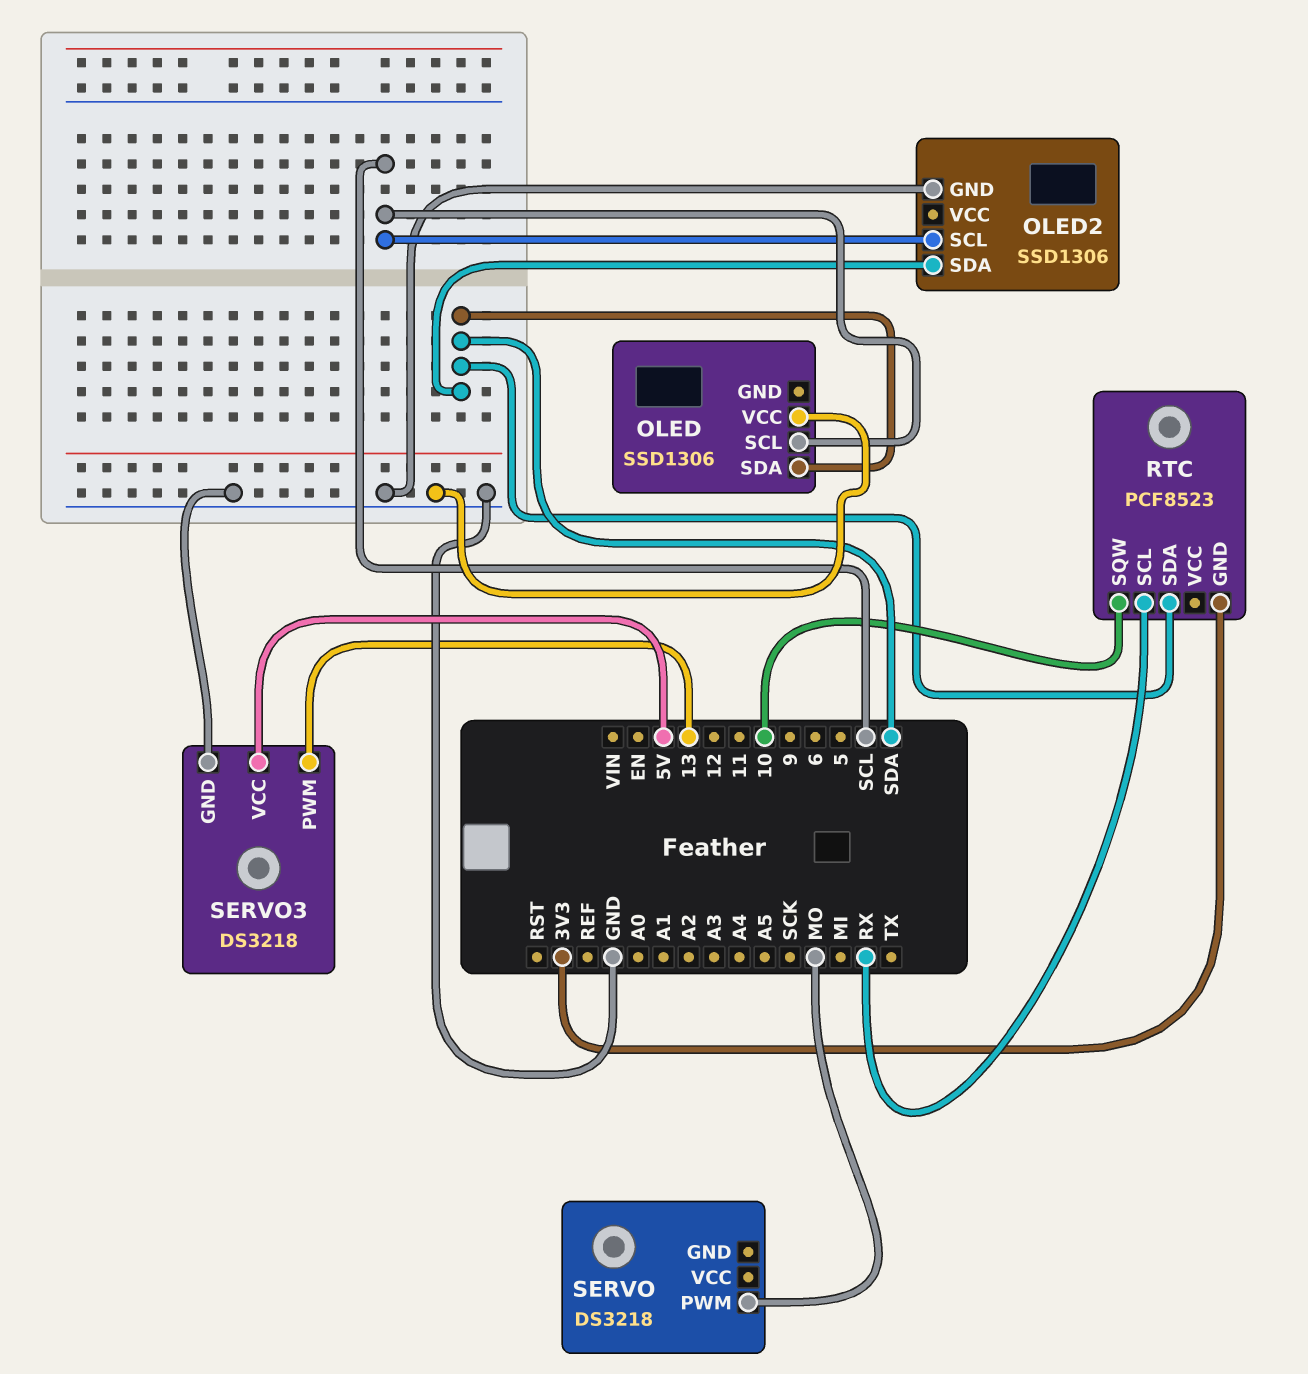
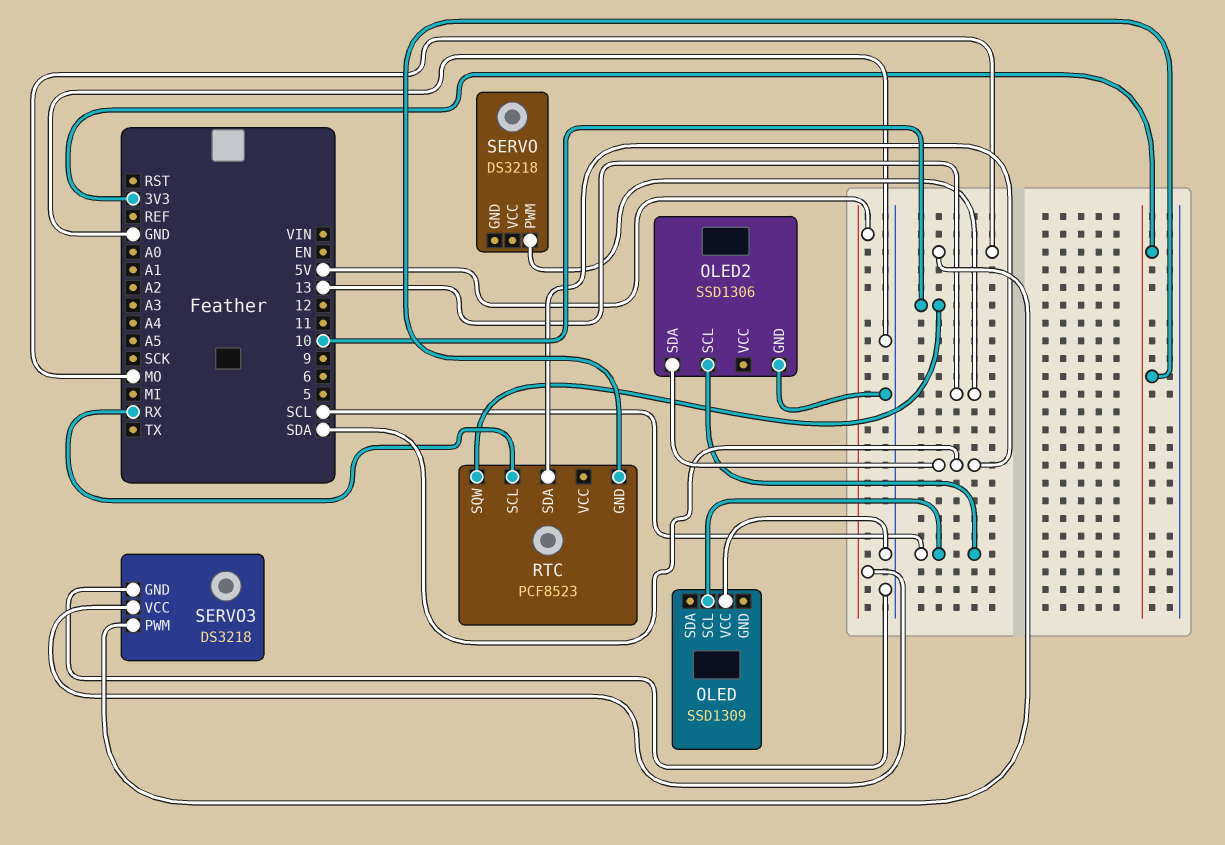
OLED: SSD1306 -> SSD1309
OLED pin SDA: SDA -> none
SERVO pin PWM: MO -> 13
SERVO3 pin PWM: 13 -> MO

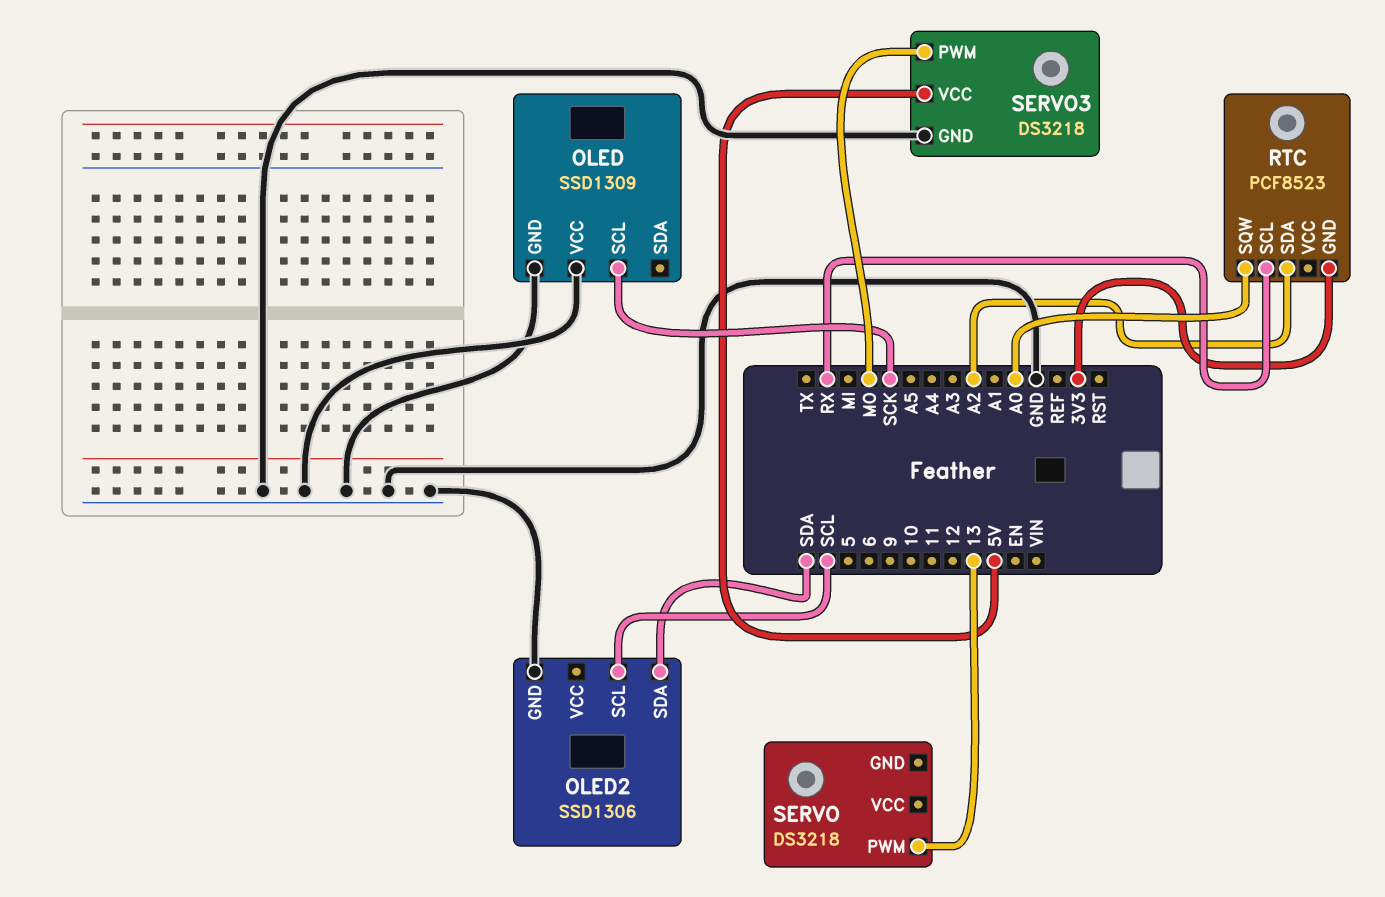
OLED pin GND: none -> GND
OLED pin SCL: SCL -> SCK
RTC pin SDA: SDA -> A2
RTC pin SQW: 10 -> A0

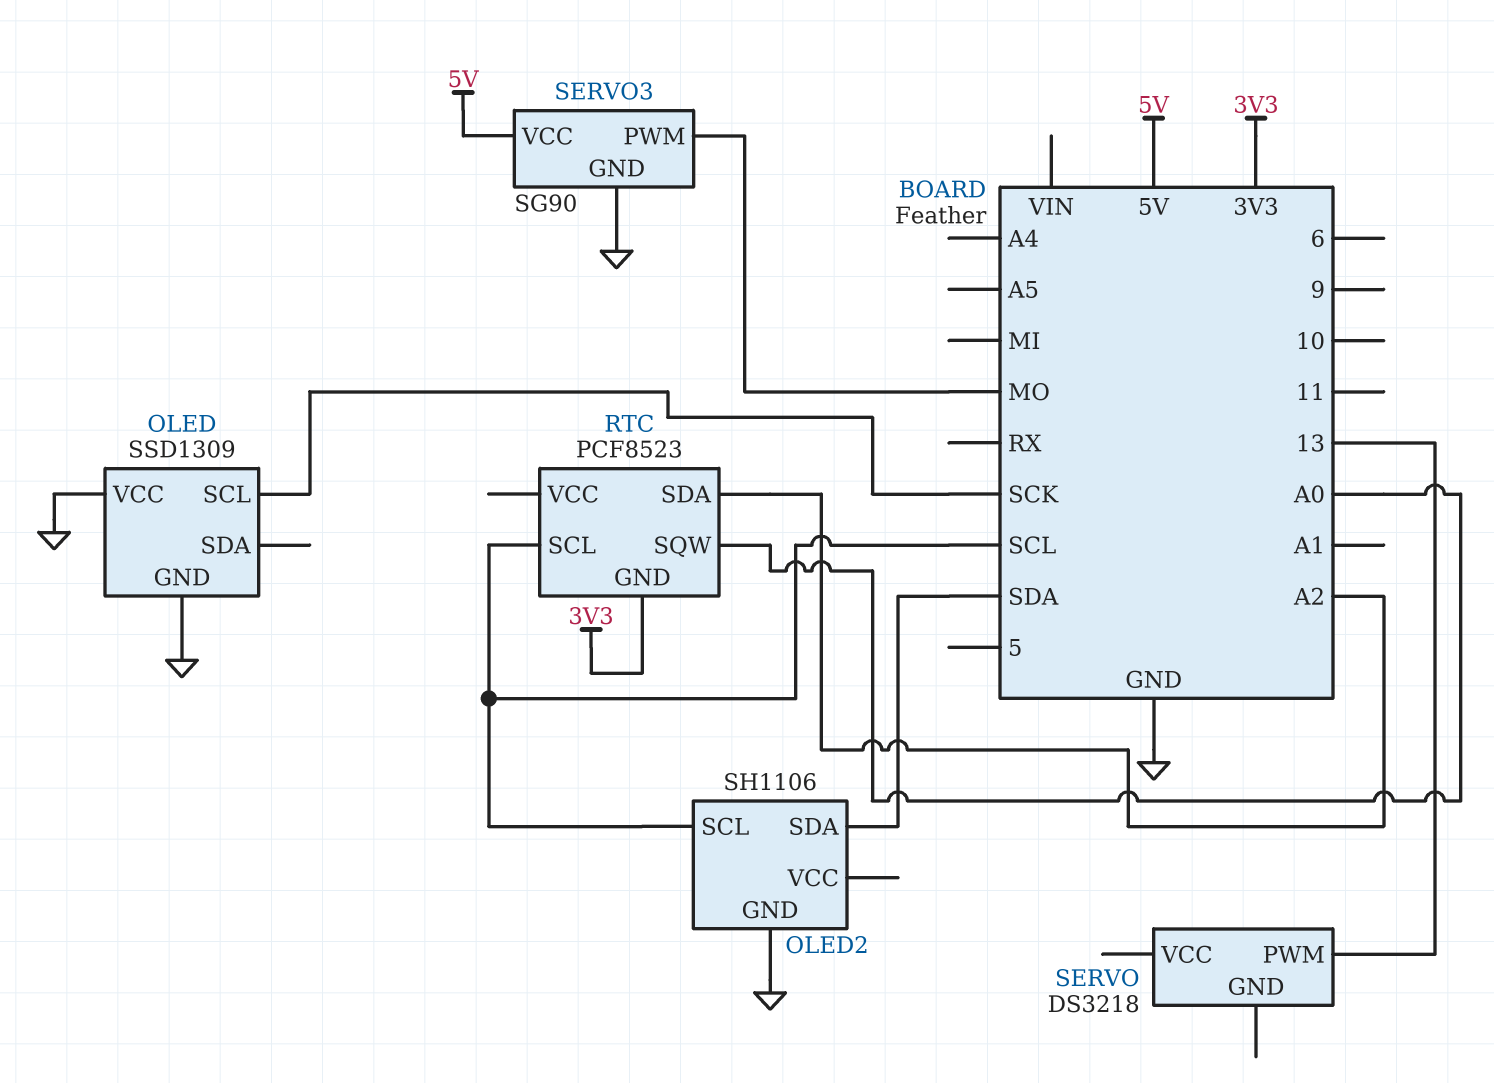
OLED2: SSD1306 -> SH1106
RTC pin SCL: RX -> SCL
SERVO3: DS3218 -> SG90

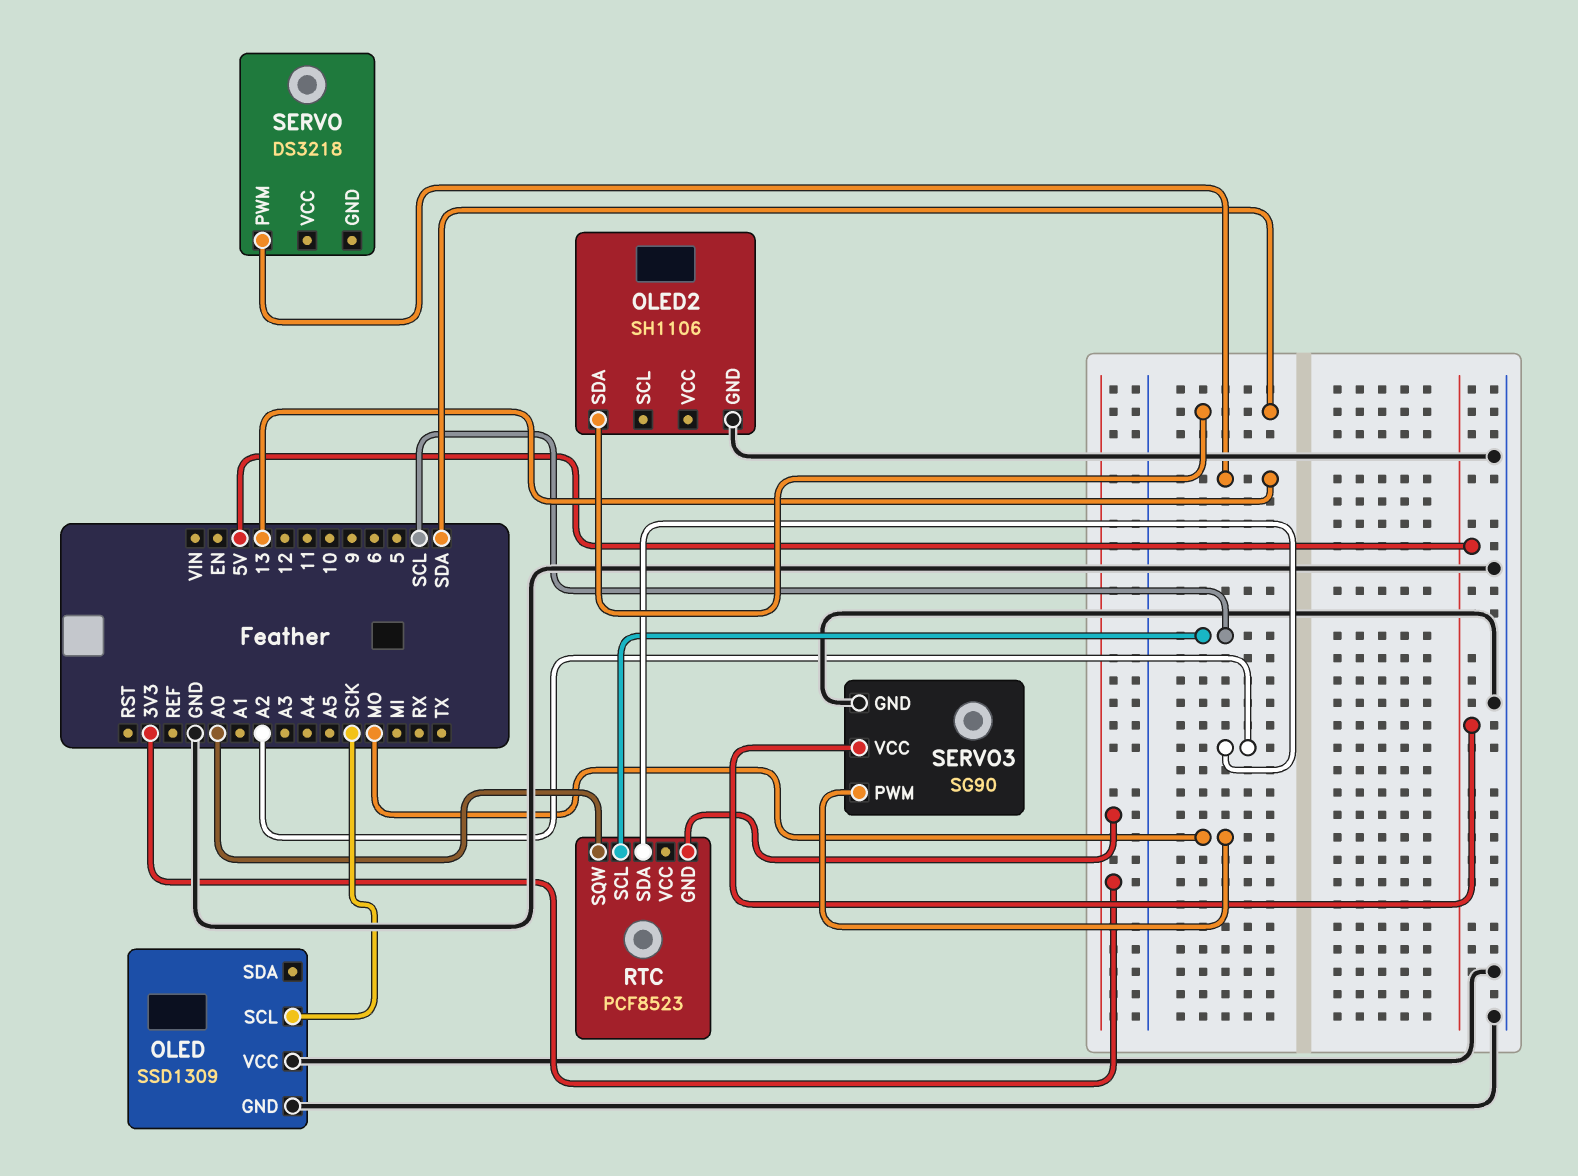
OLED2 pin SCL: SCL -> none

